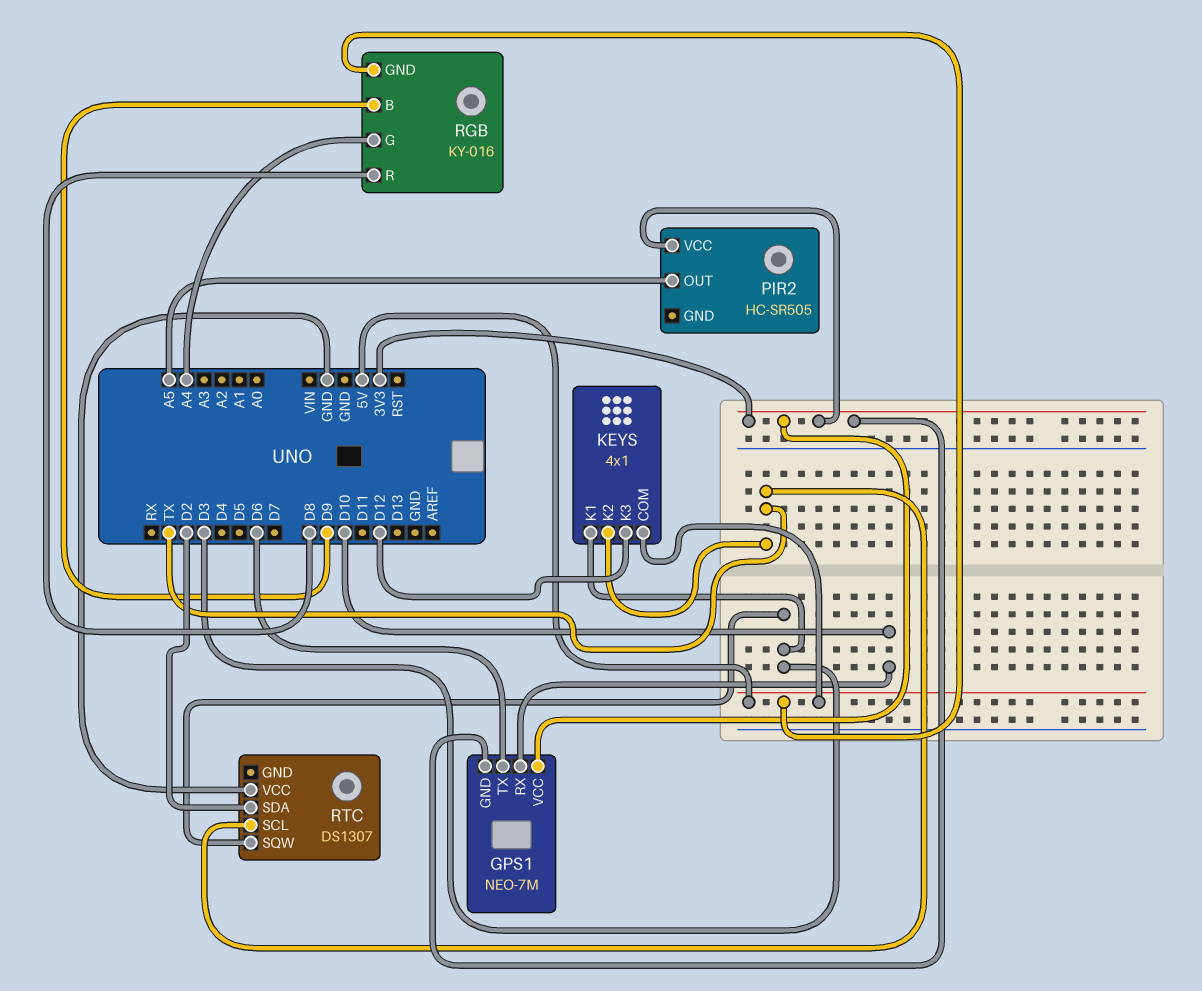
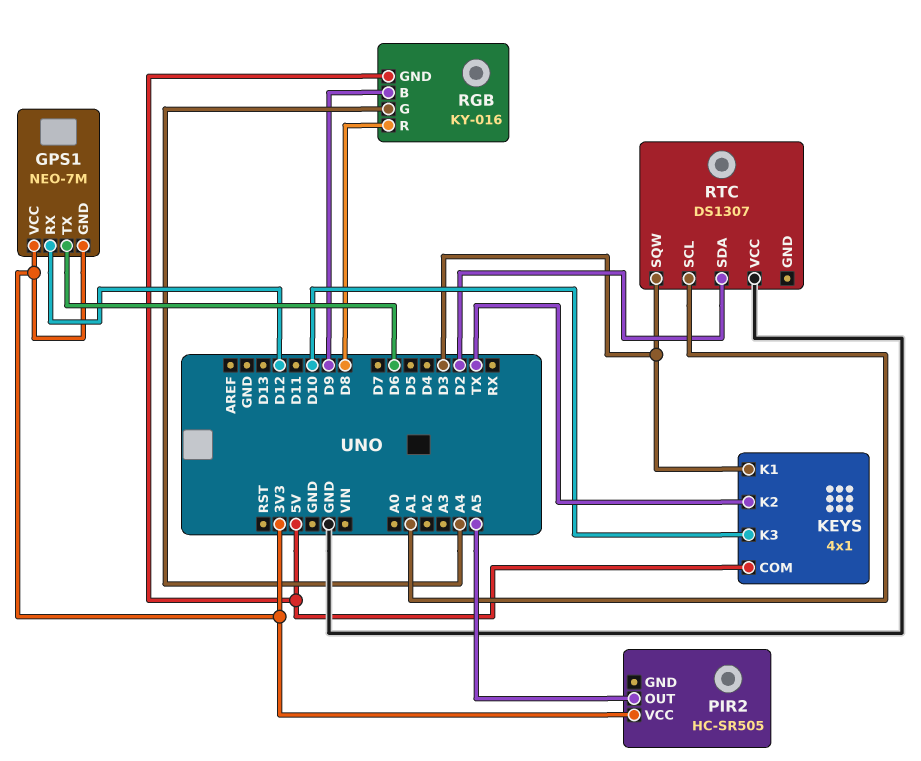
GPS1 pin RX: D10 -> D12
KEYS pin K3: D12 -> D10
RTC pin SCL: TX -> A1

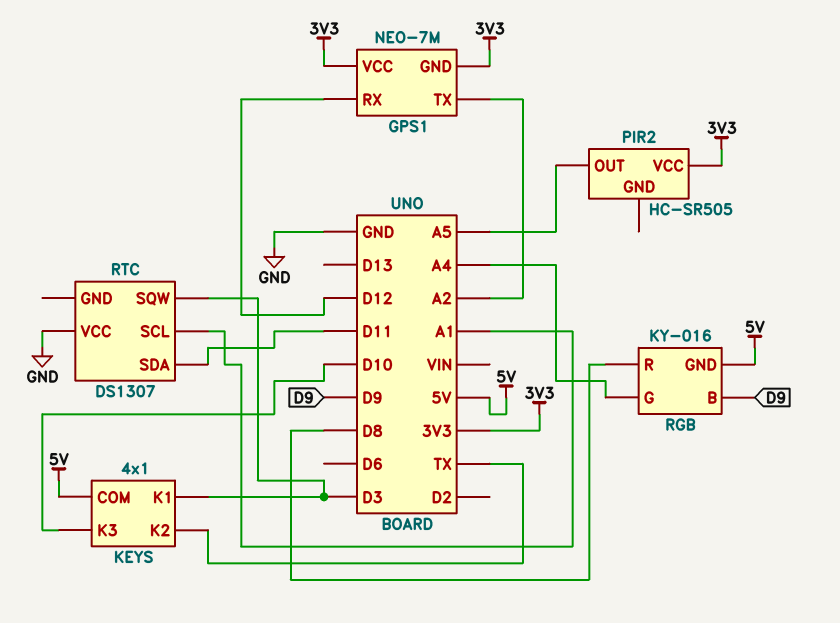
GPS1 pin TX: D6 -> A2
RTC pin SDA: D2 -> D11

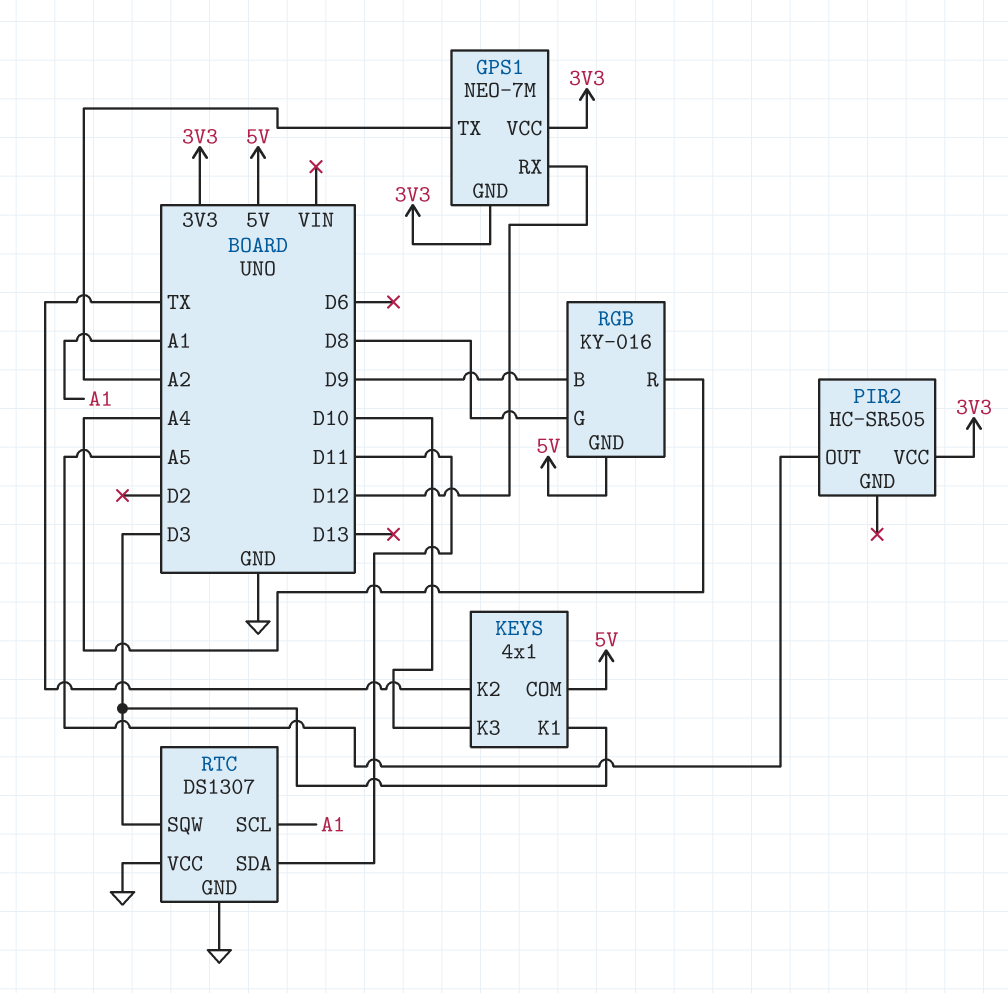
RGB pin G: A4 -> D8
RGB pin R: D8 -> A4
RTC pin GND: none -> GND

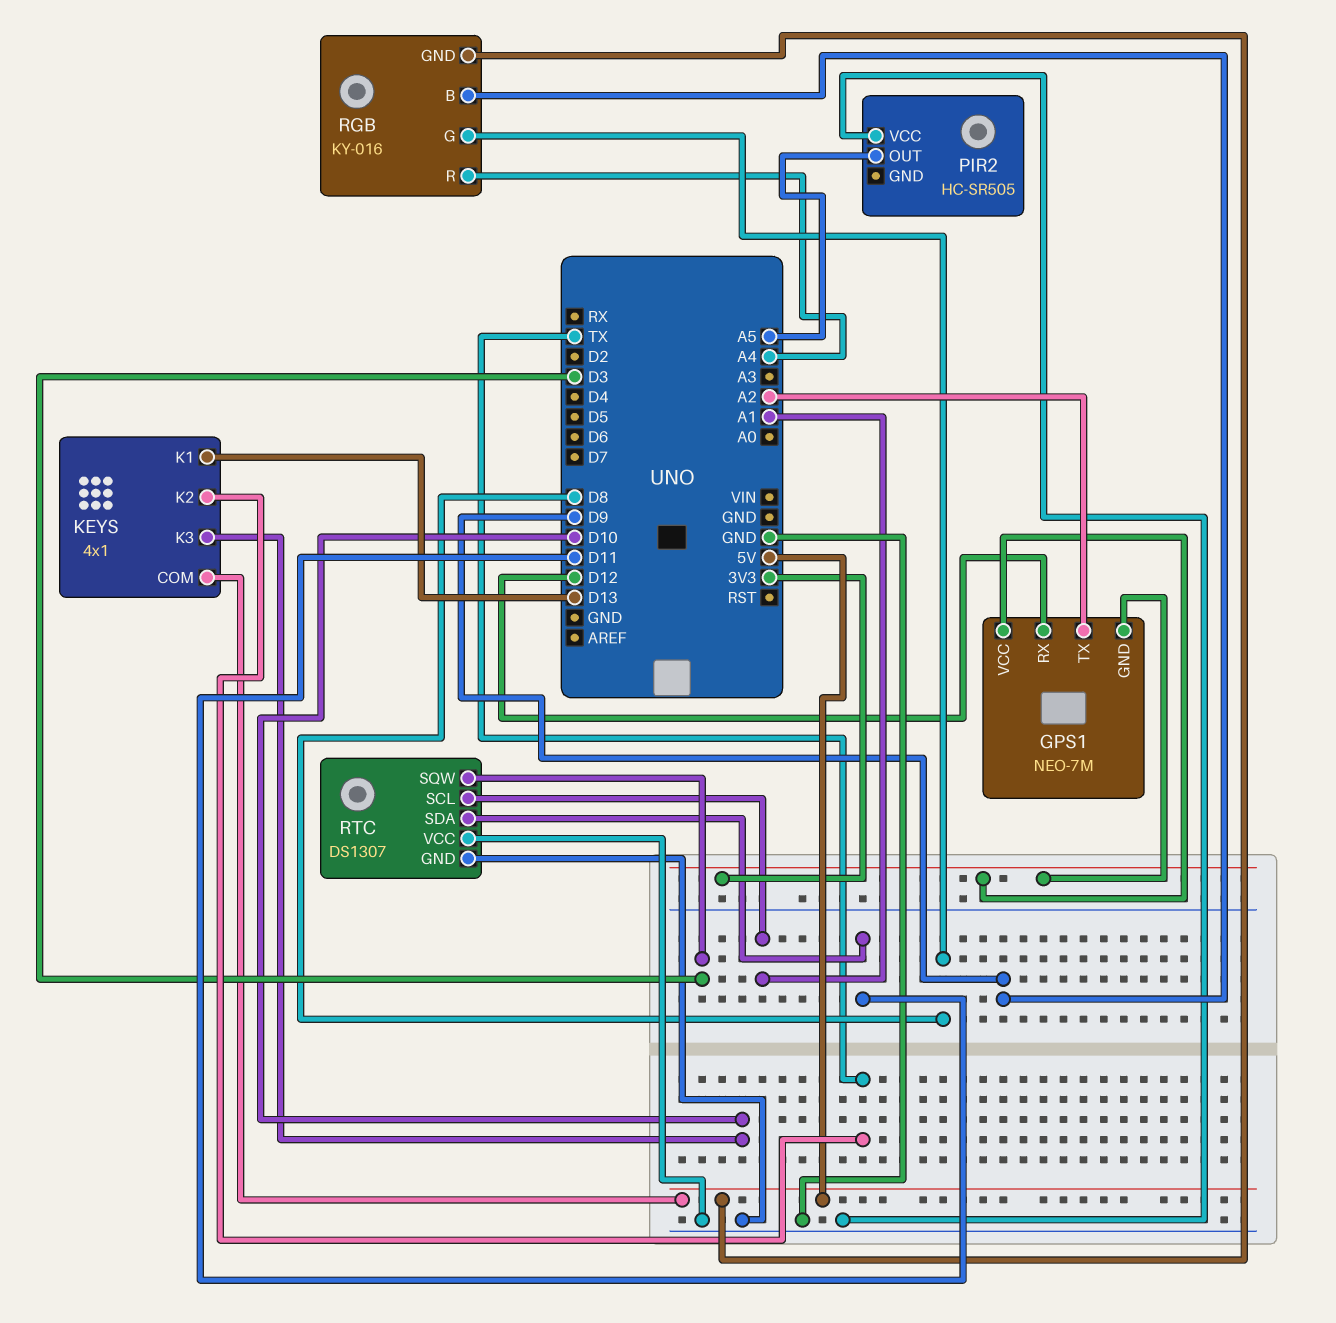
KEYS pin K1: D3 -> D13
PIR2 pin VCC: 3V3 -> GND

